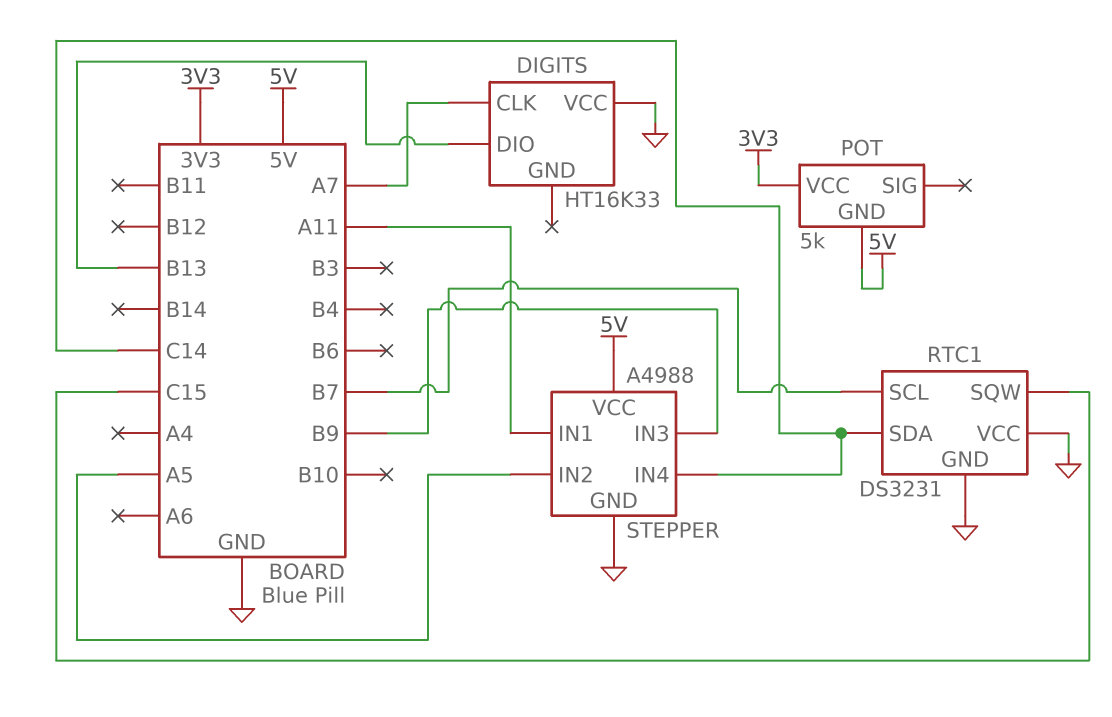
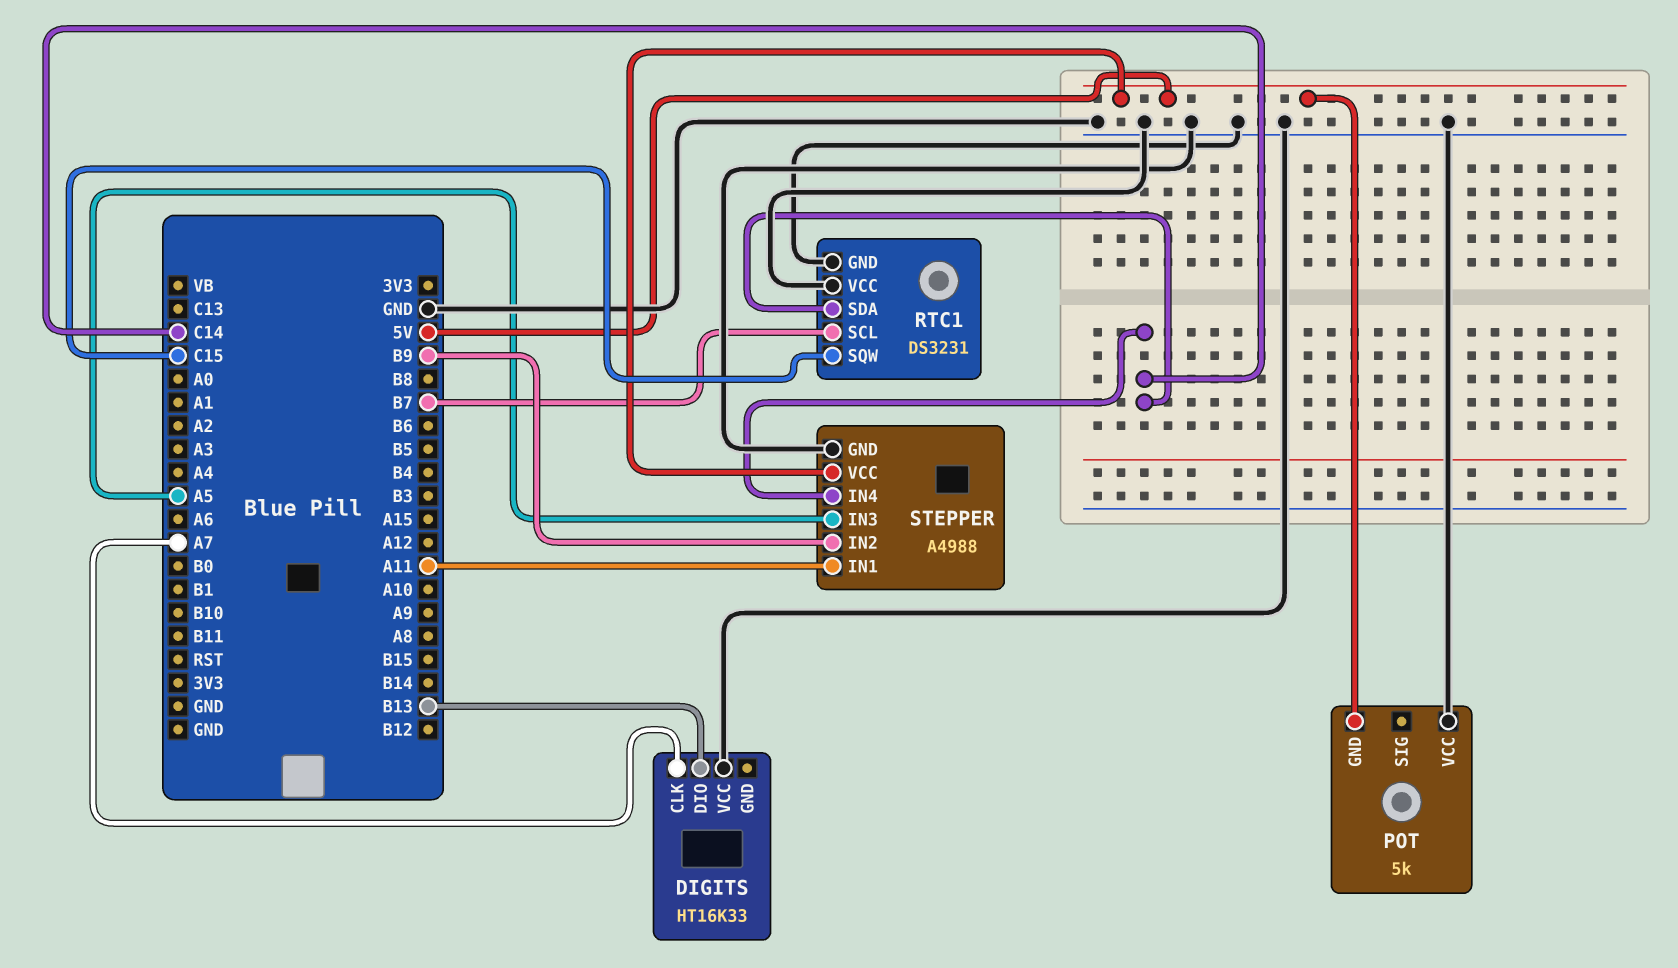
POT pin VCC: 3V3 -> GND
STEPPER pin IN2: A5 -> B9
STEPPER pin IN3: B9 -> A5

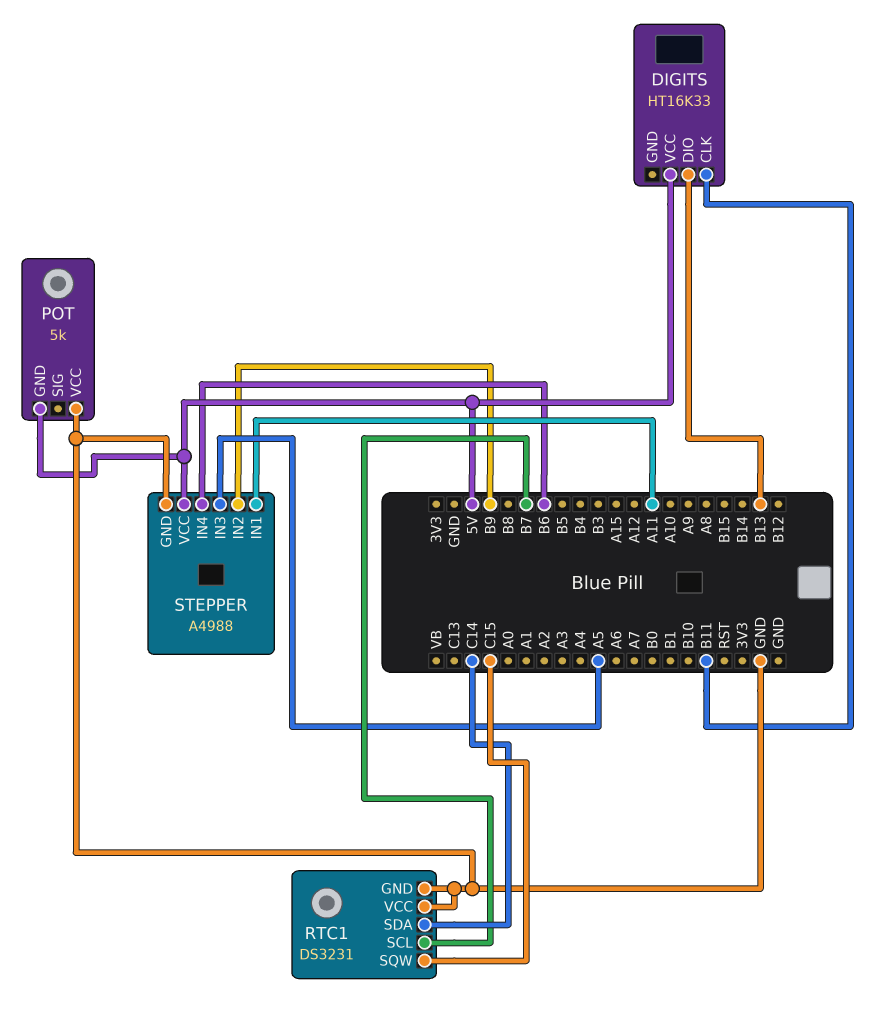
DIGITS pin CLK: A7 -> B11
DIGITS pin VCC: GND -> 5V
STEPPER pin IN4: C14 -> B6

